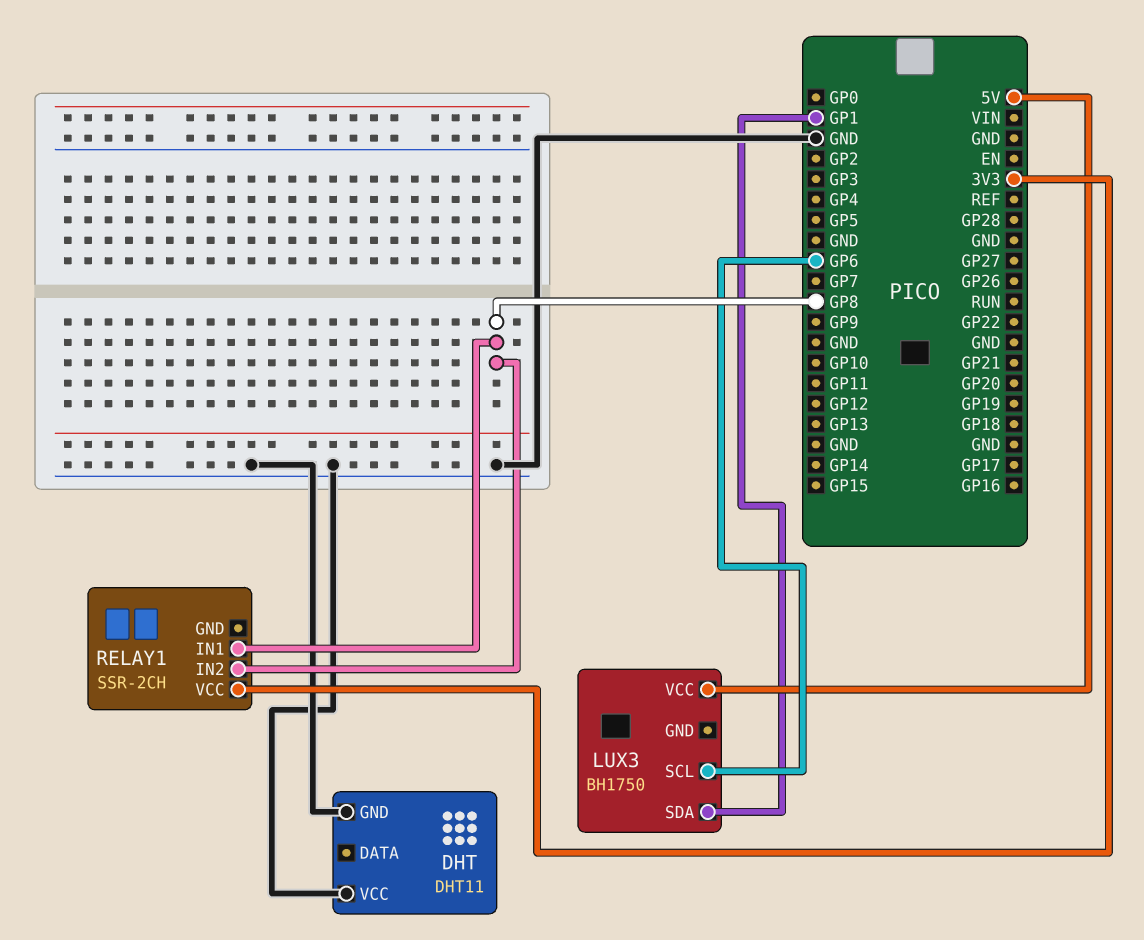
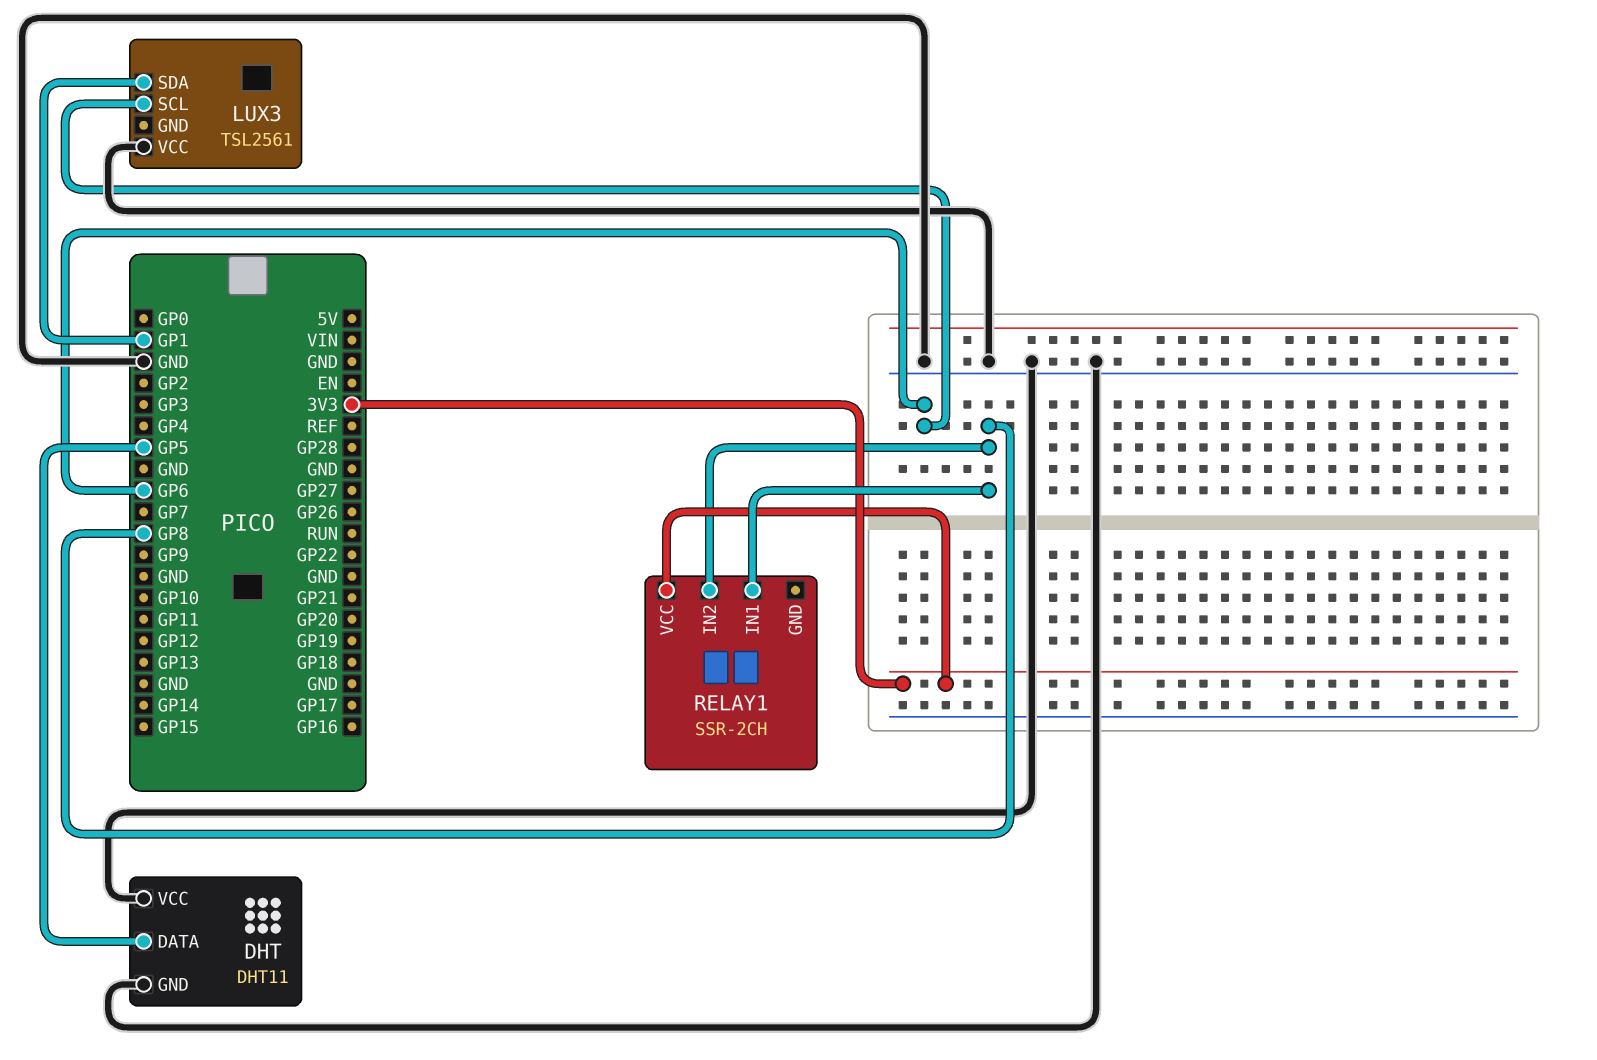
DHT pin DATA: none -> GP5
LUX3: BH1750 -> TSL2561
LUX3 pin VCC: 5V -> GND

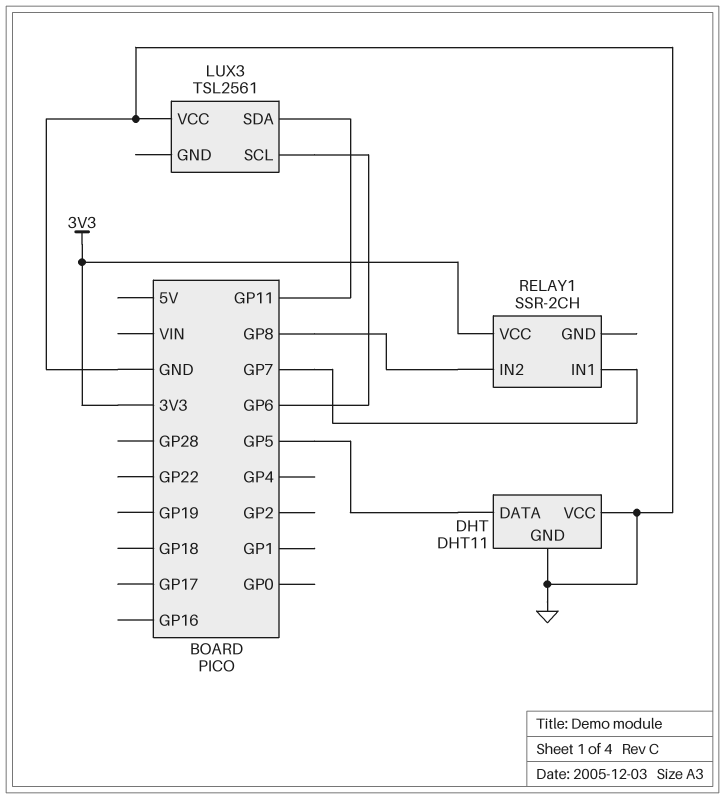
LUX3 pin SDA: GP1 -> GP11
RELAY1 pin IN1: GP8 -> GP7

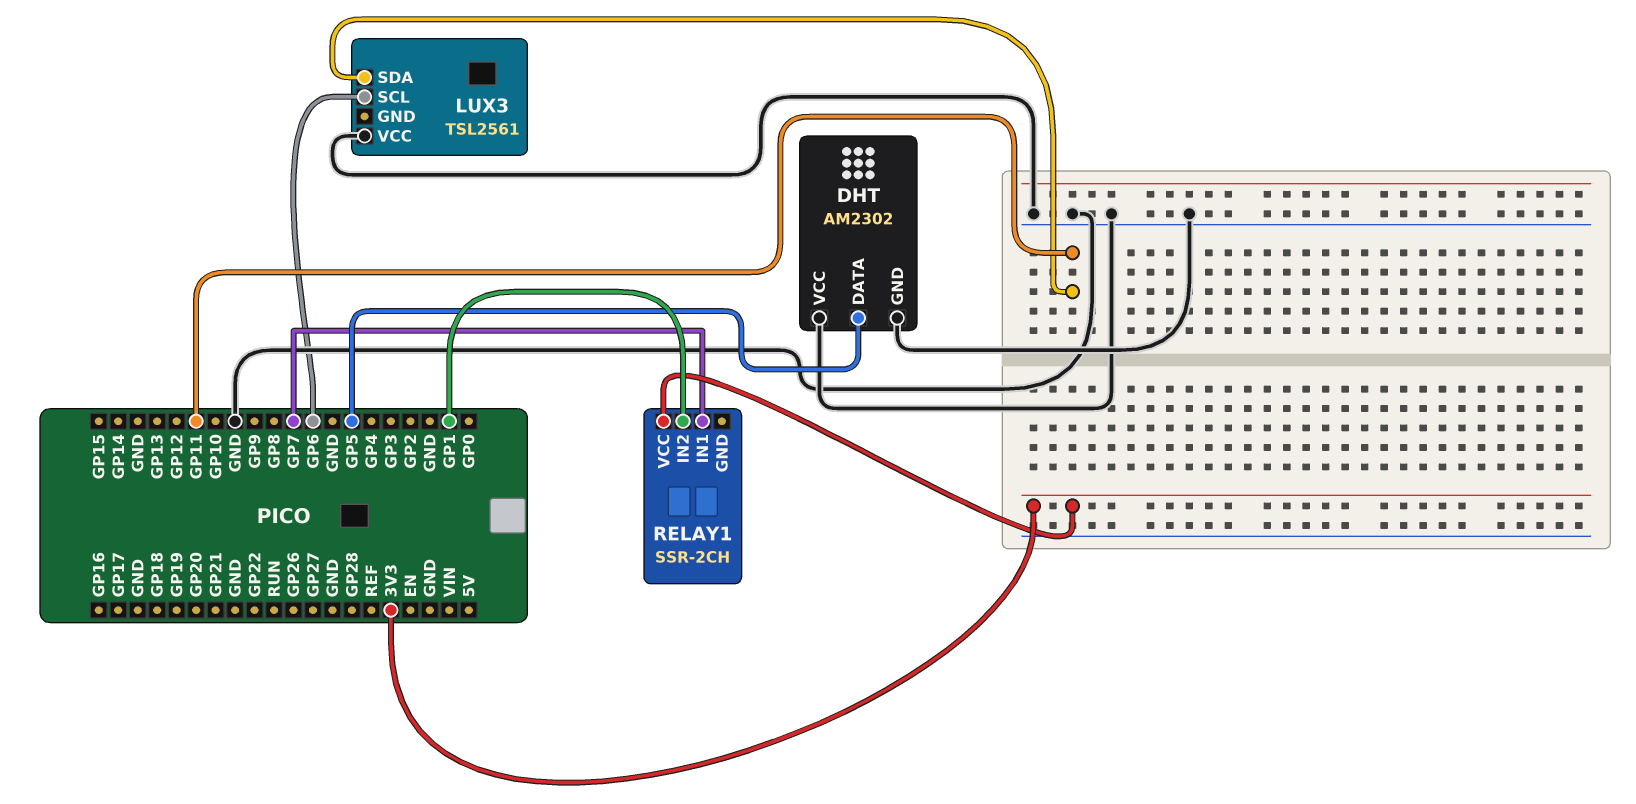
DHT: DHT11 -> AM2302
RELAY1 pin IN2: GP8 -> GP1

